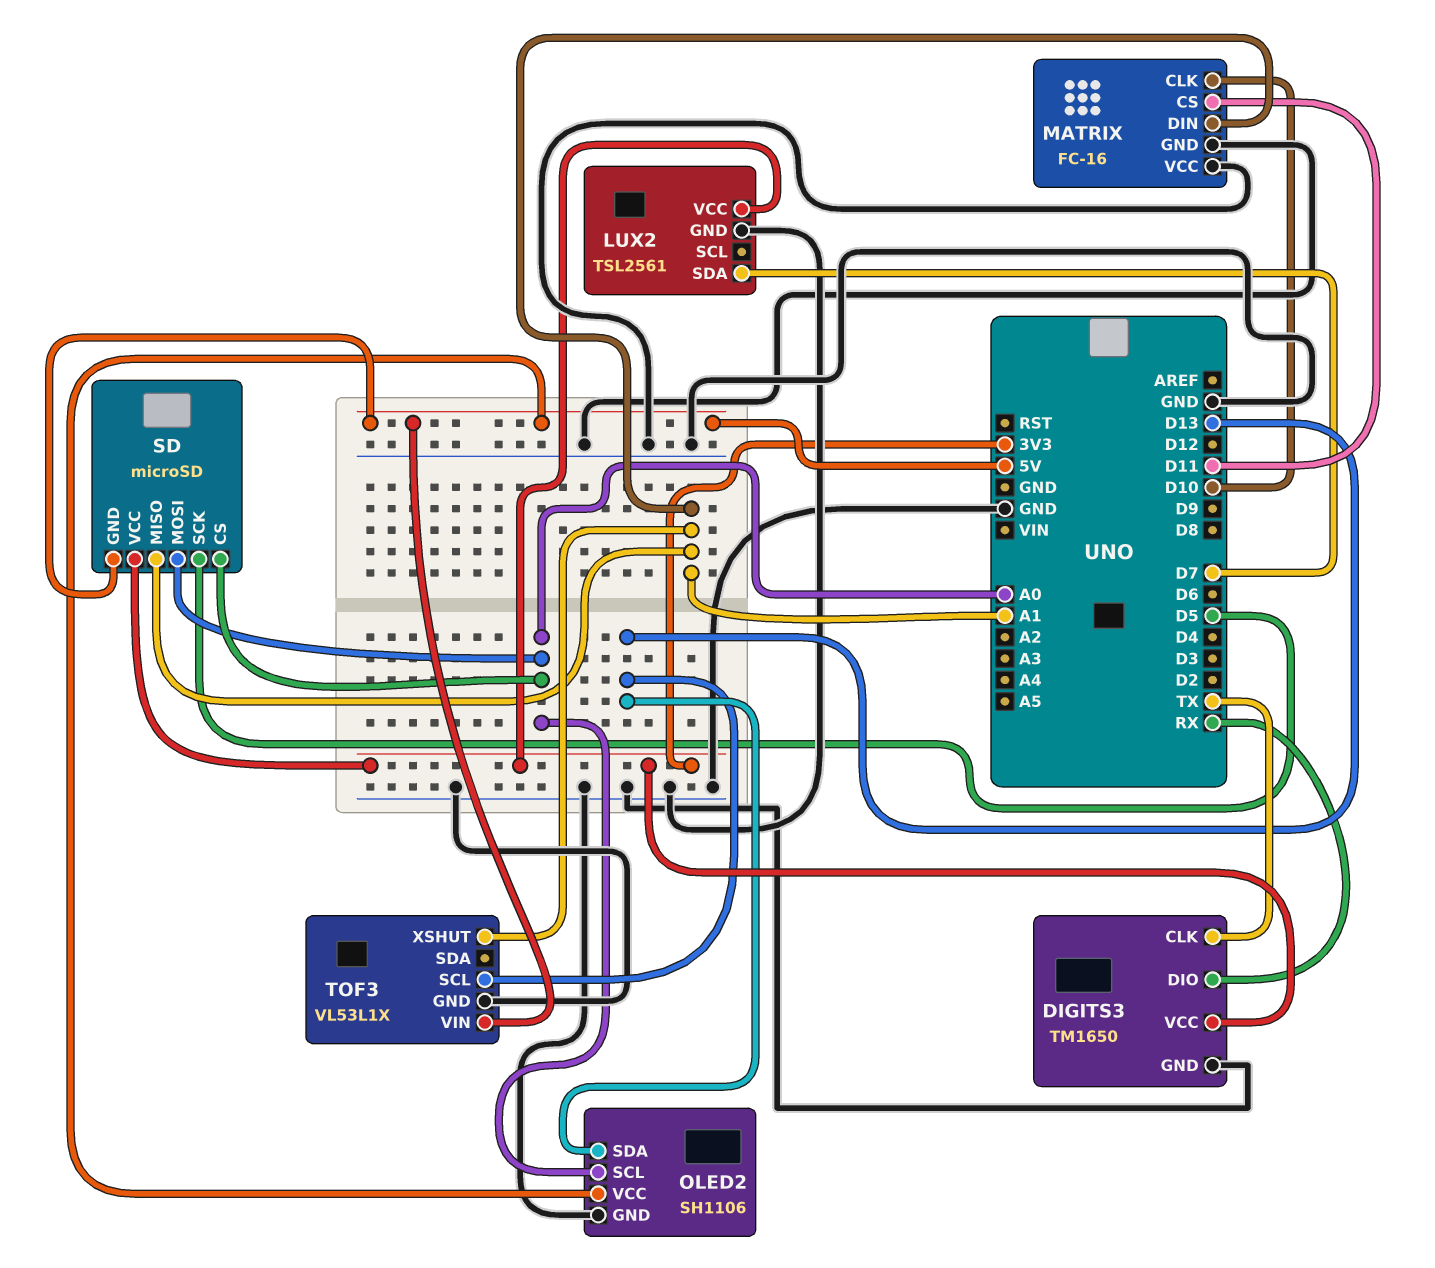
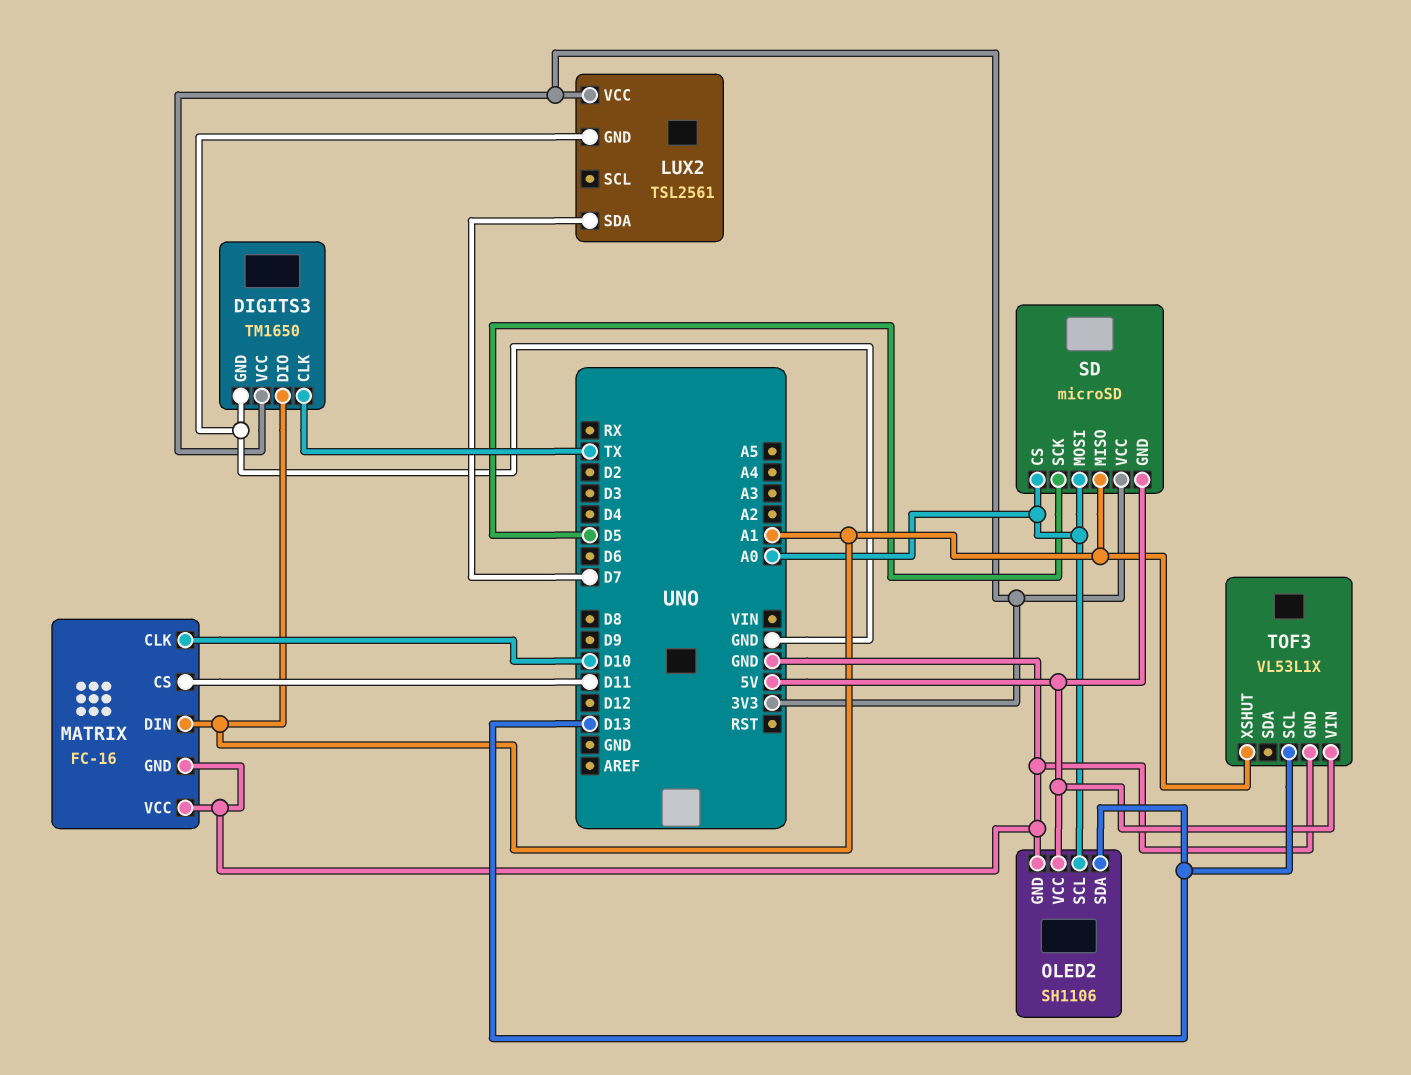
DIGITS3 pin DIO: RX -> A1

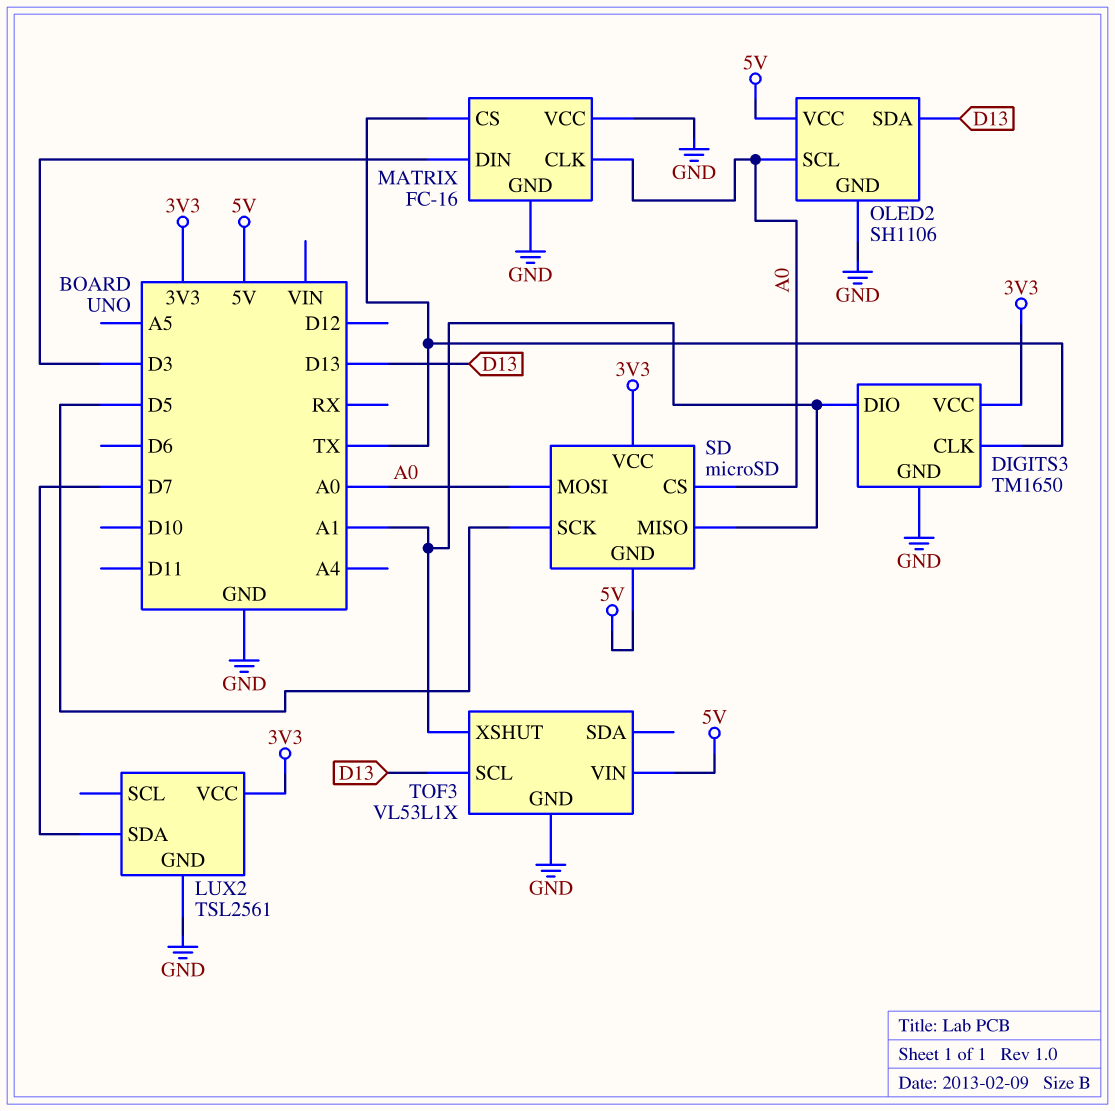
MATRIX pin CLK: D10 -> A0
MATRIX pin CS: D11 -> TX
MATRIX pin DIN: A1 -> D3

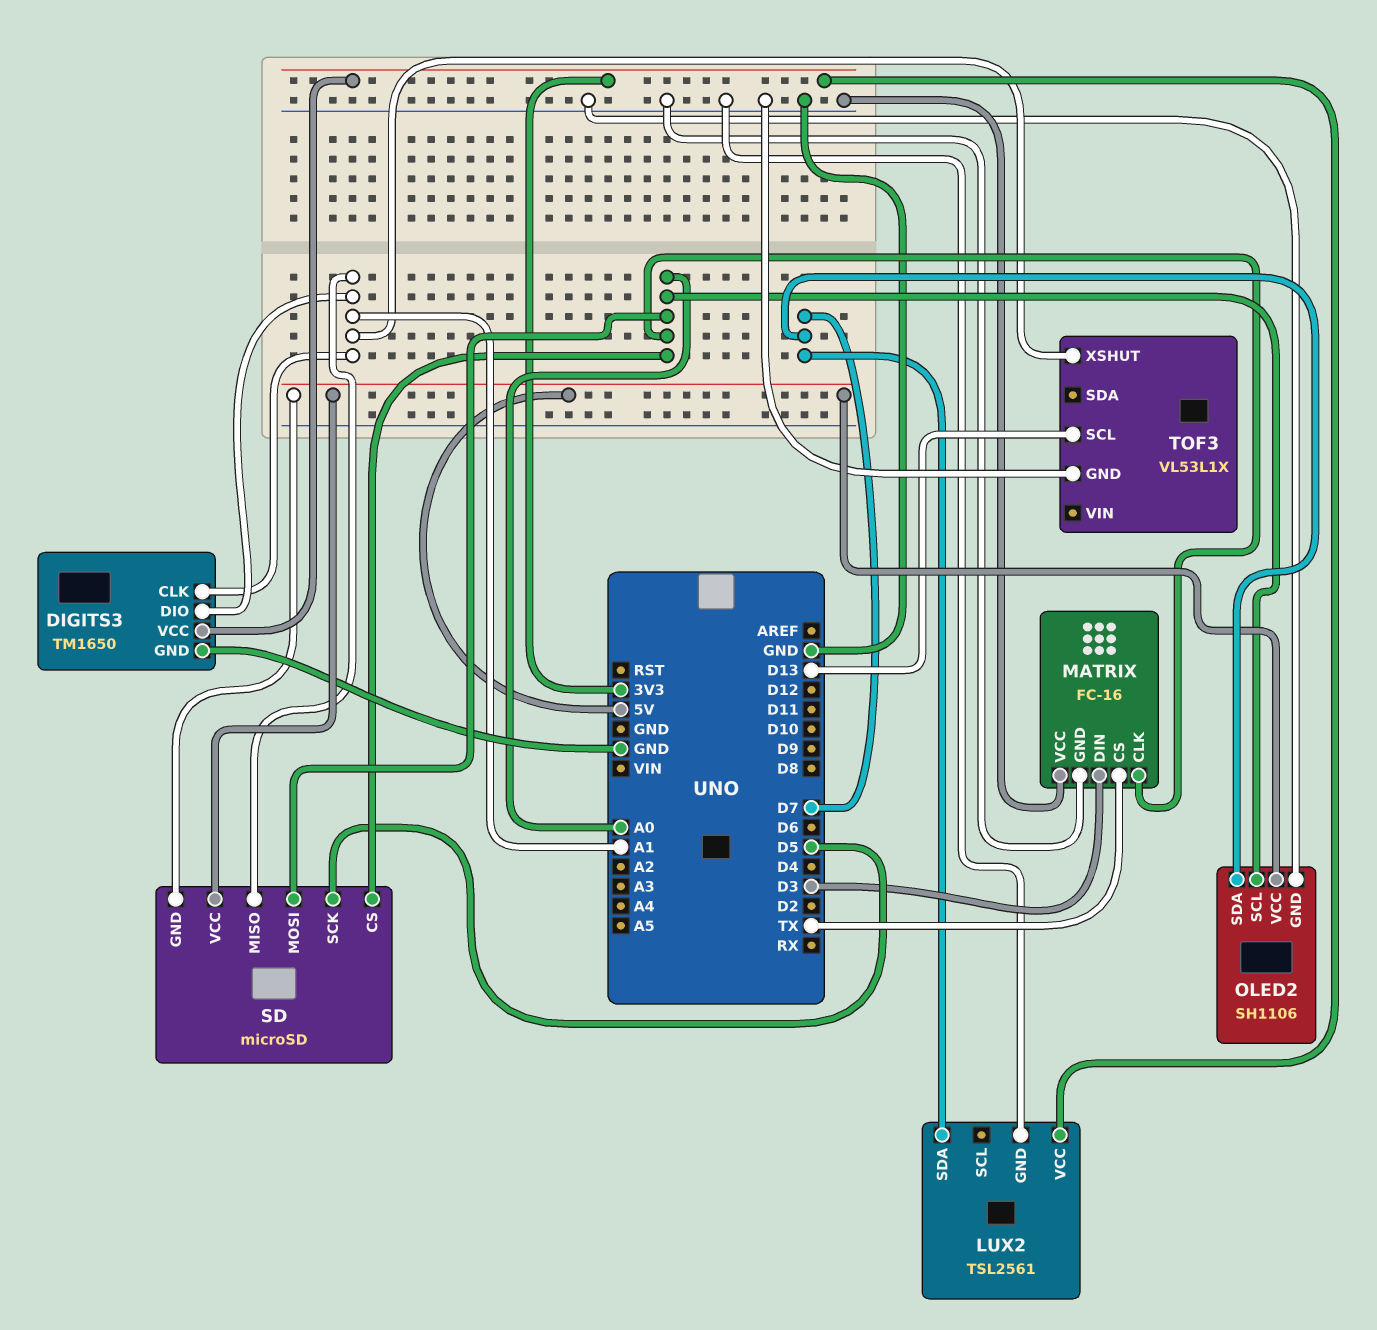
DIGITS3 pin CLK: TX -> A1
OLED2 pin SDA: D13 -> D7
SD pin VCC: 3V3 -> 5V
TOF3 pin VIN: 5V -> none

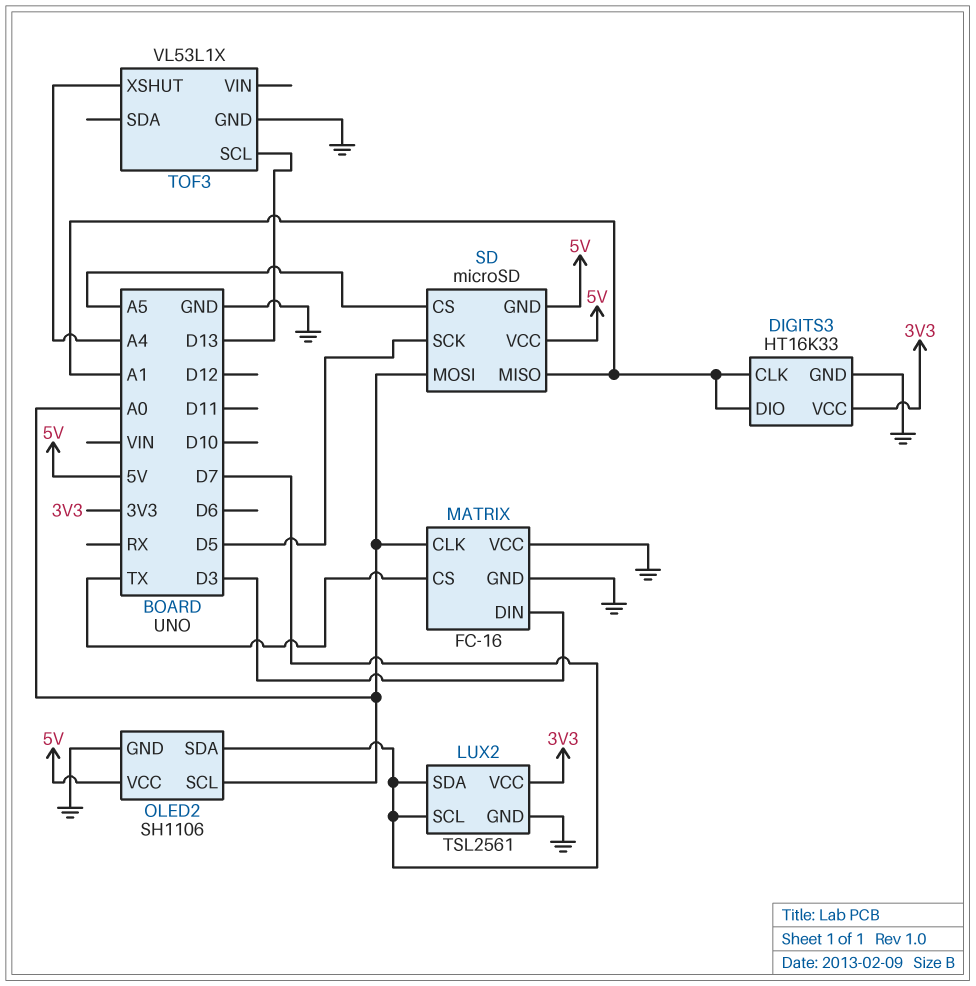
DIGITS3: TM1650 -> HT16K33
LUX2 pin SCL: none -> D7
SD pin CS: A0 -> A5
TOF3 pin XSHUT: A1 -> A4

